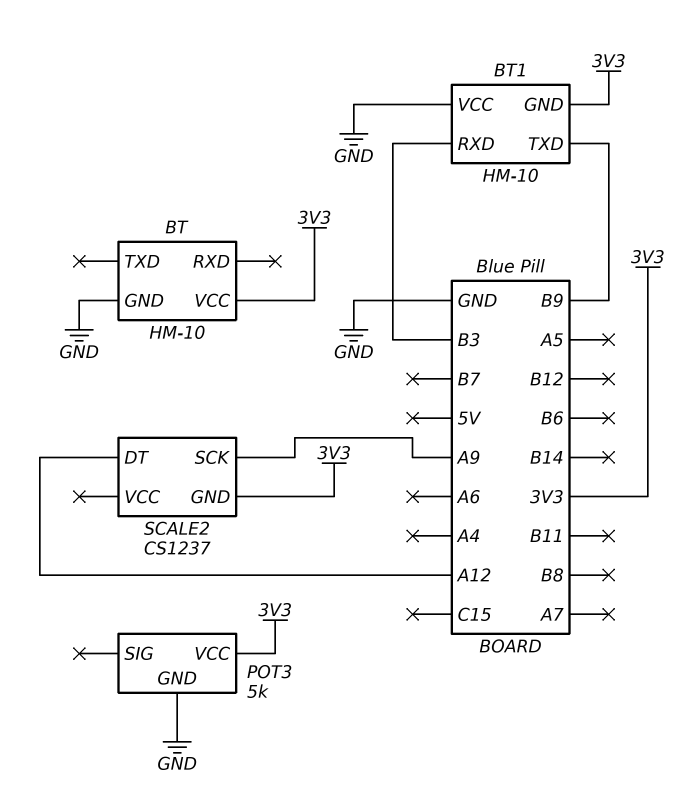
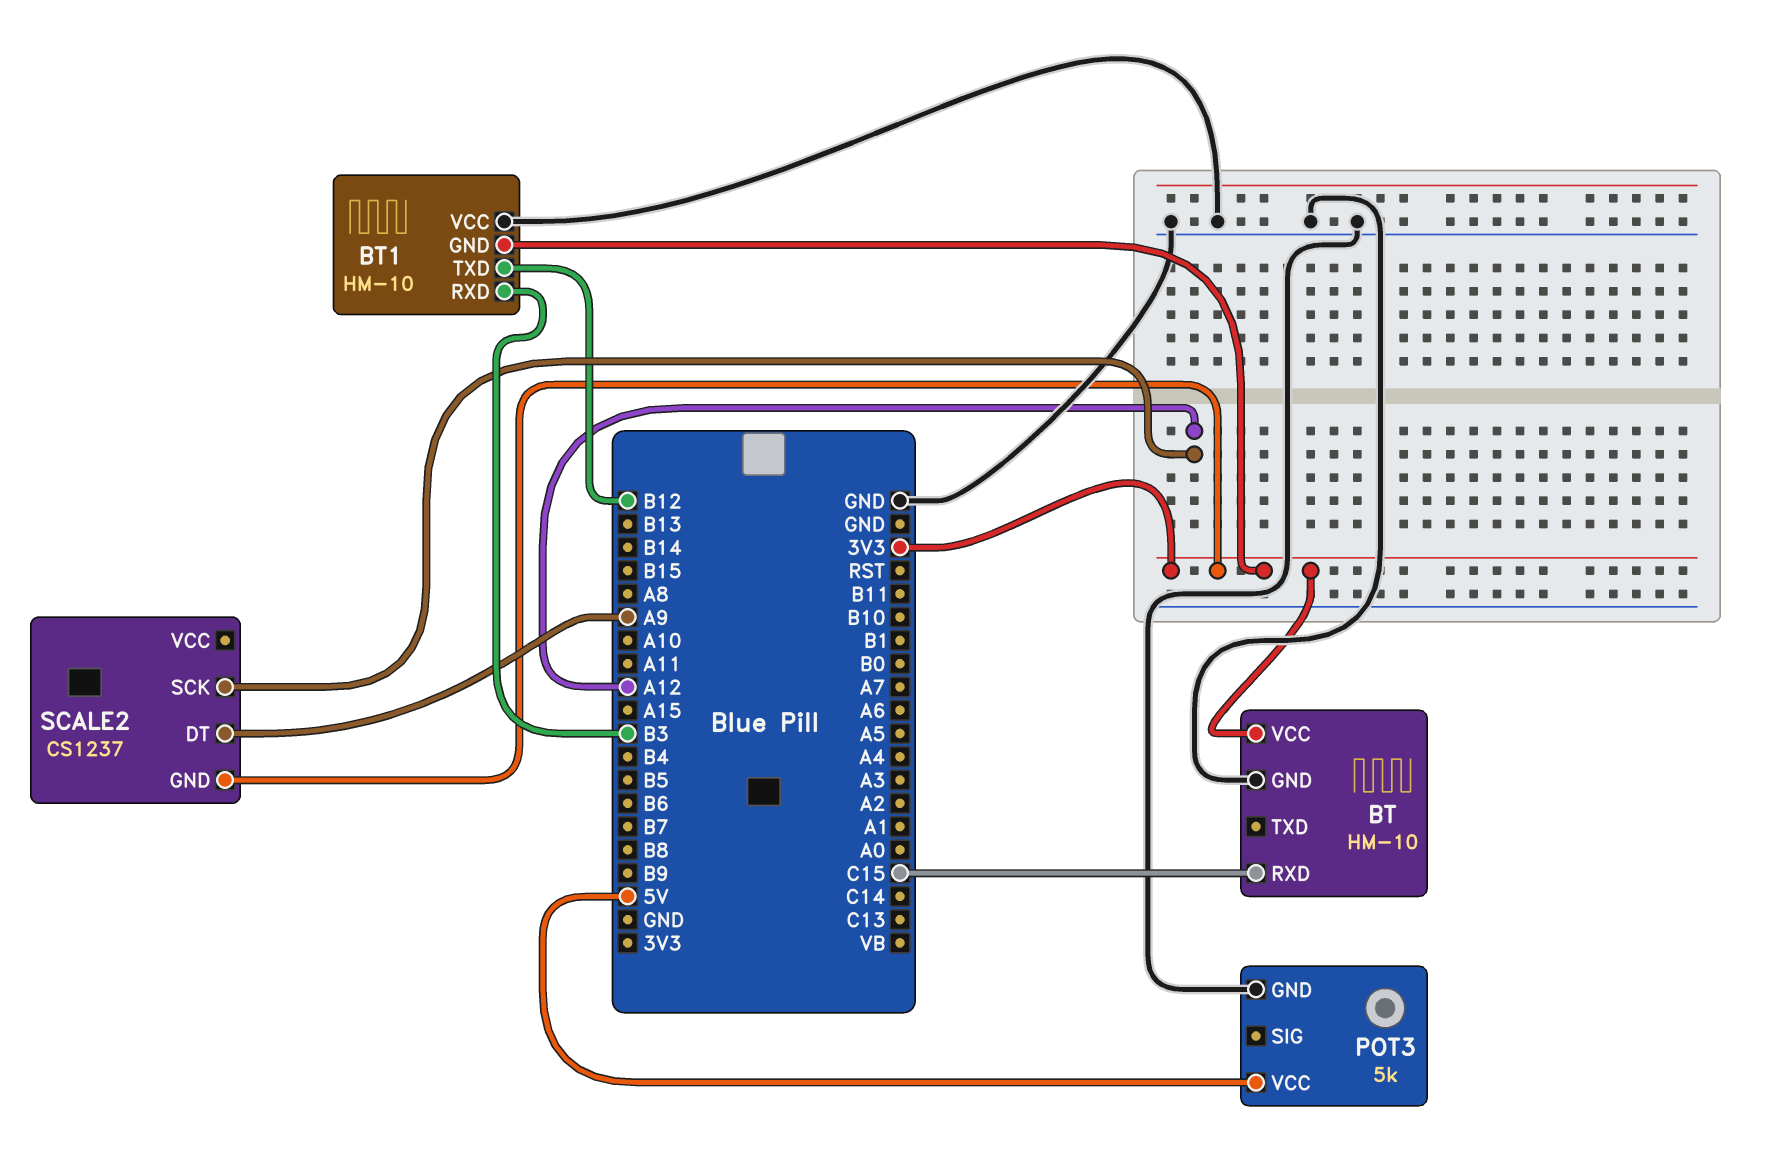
BT pin RXD: none -> C15
BT1 pin TXD: B9 -> B12
POT3 pin VCC: 3V3 -> 5V
SCALE2 pin DT: A12 -> A9
SCALE2 pin SCK: A9 -> A12

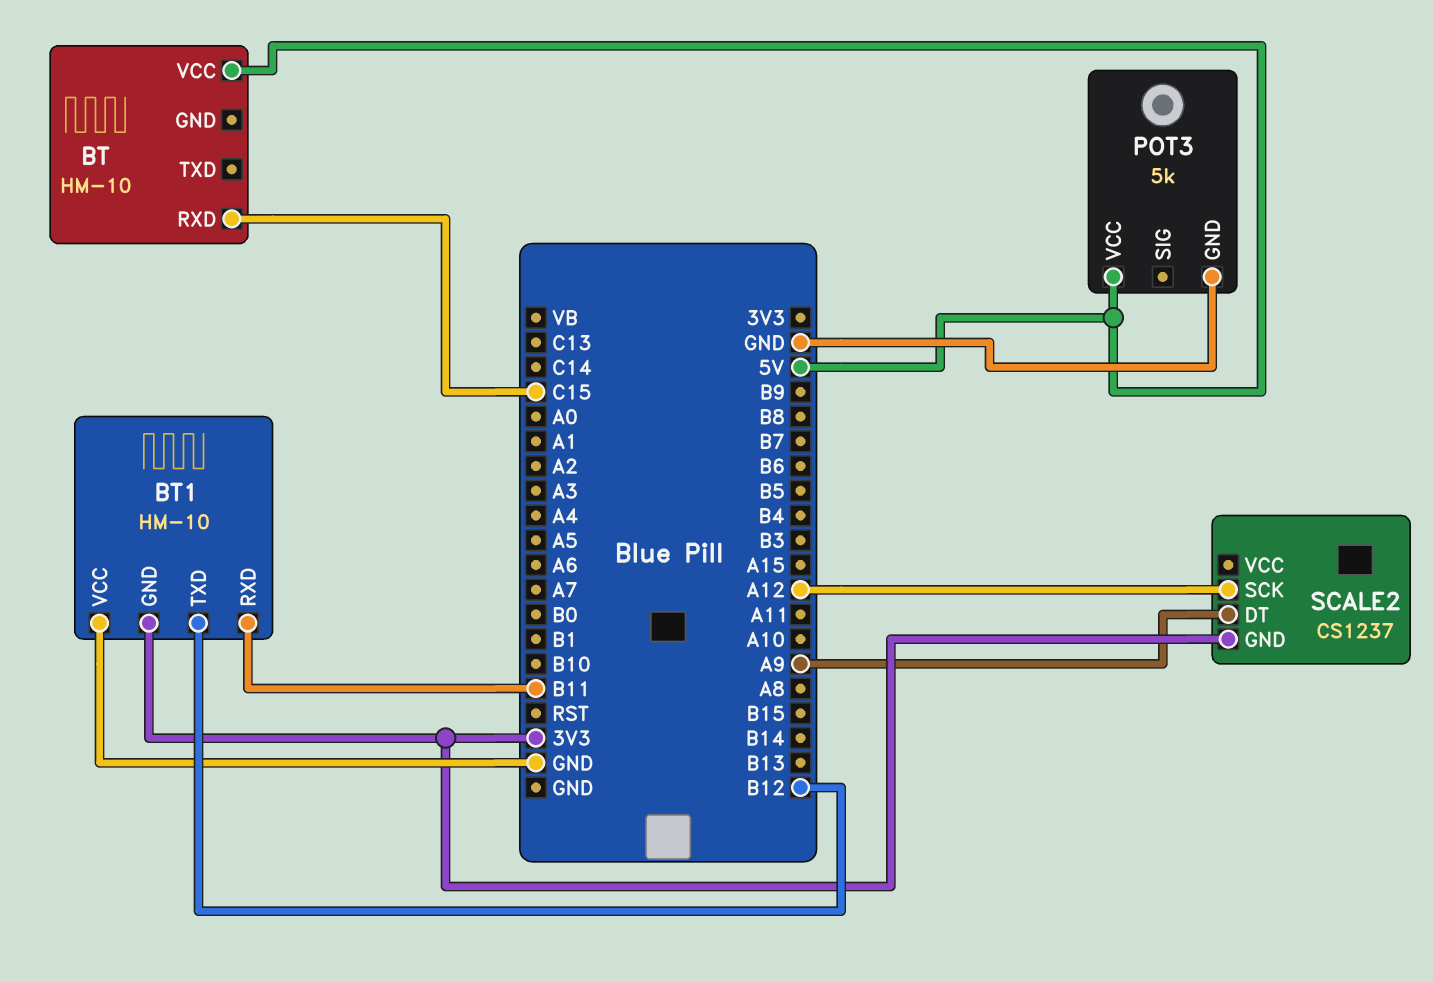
BT pin GND: GND -> none
BT pin VCC: 3V3 -> 5V
BT1 pin RXD: B3 -> B11

